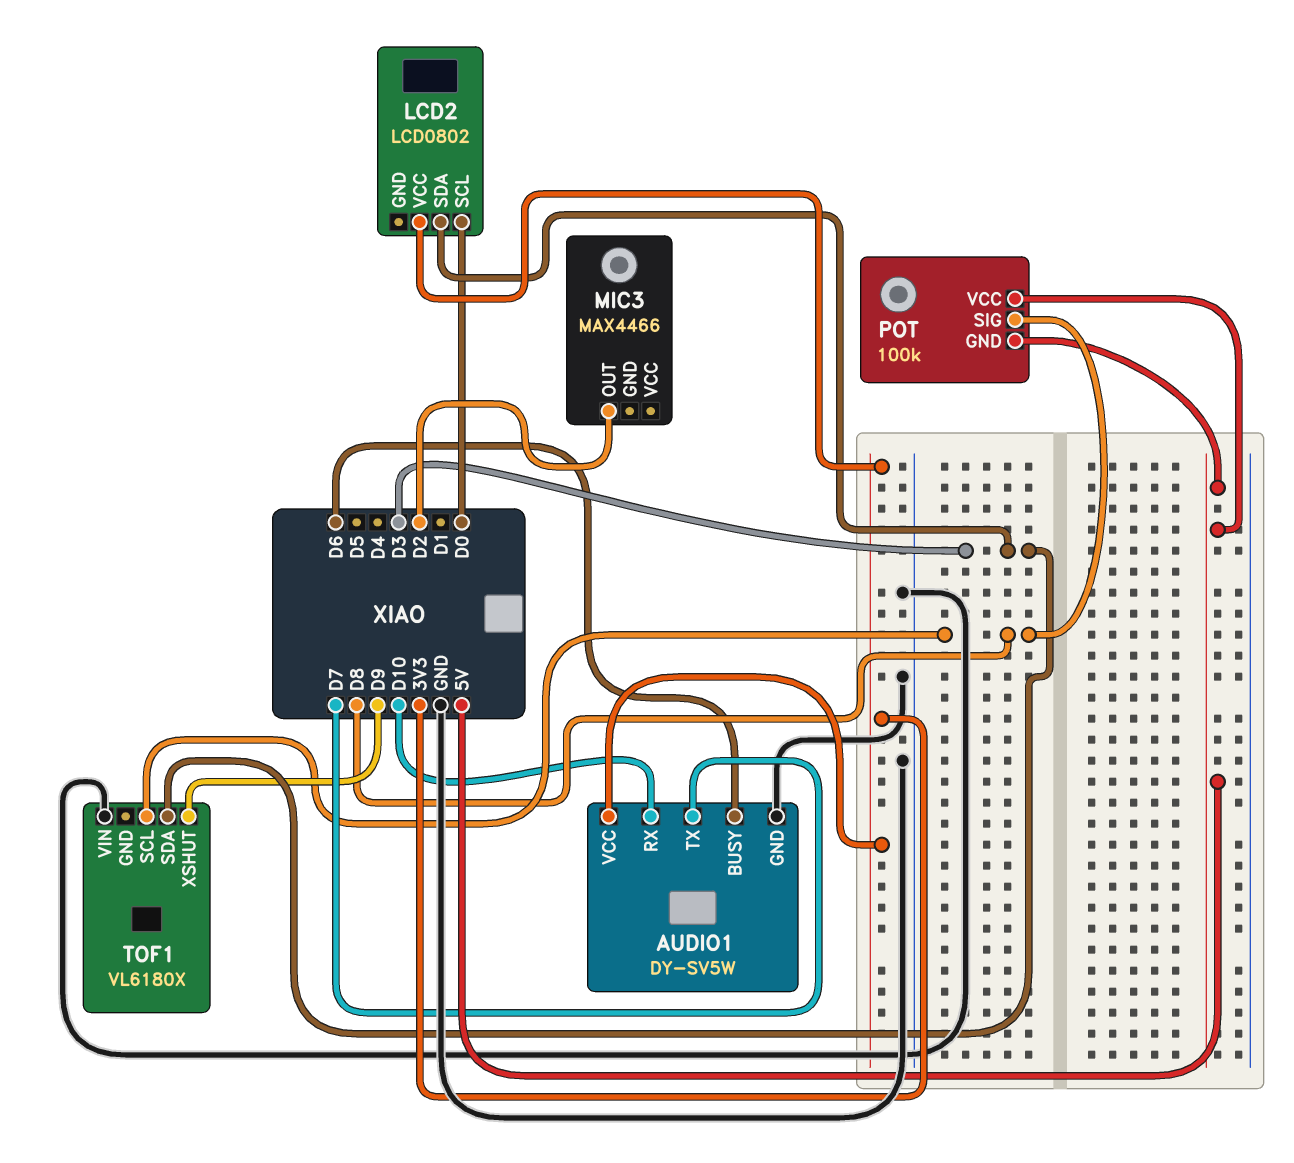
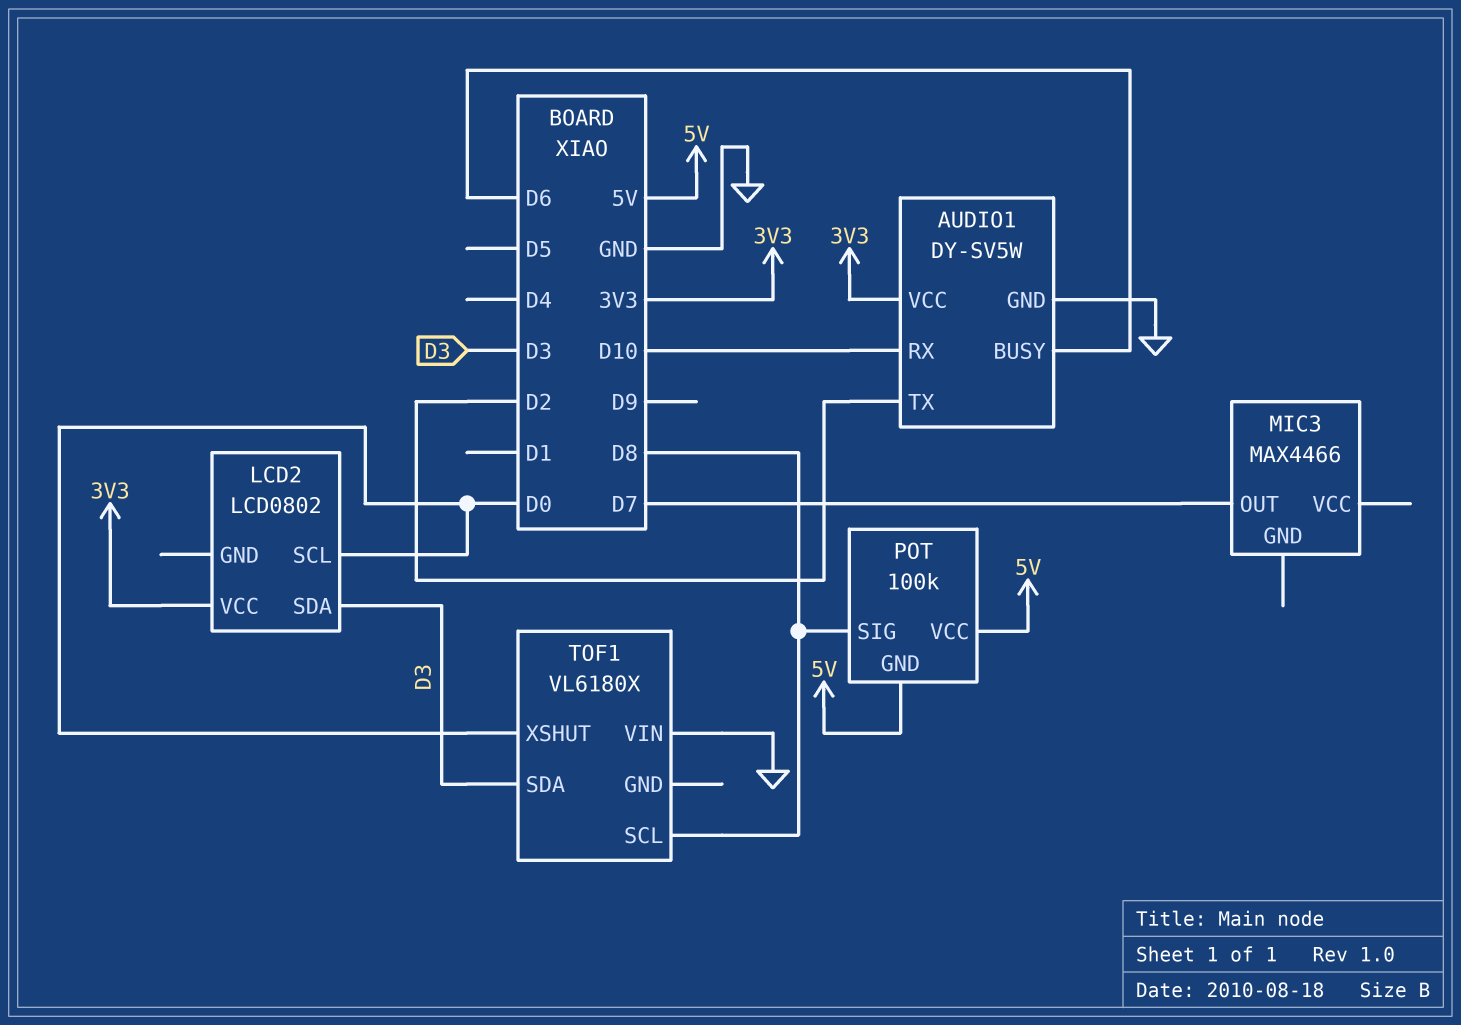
AUDIO1 pin TX: D7 -> D2
MIC3 pin OUT: D2 -> D7
TOF1 pin XSHUT: D9 -> D0

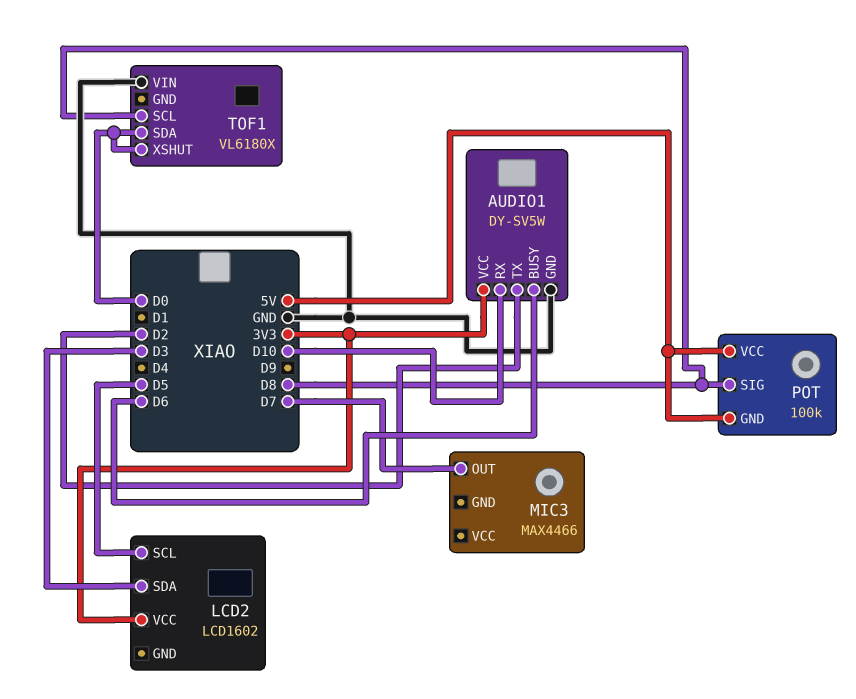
LCD2: LCD0802 -> LCD1602
LCD2 pin SCL: D0 -> D5
TOF1 pin SDA: D3 -> D0

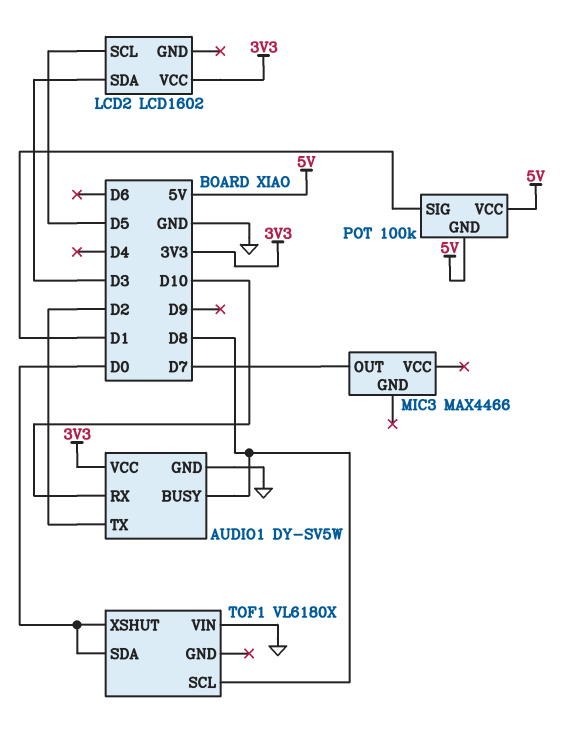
AUDIO1 pin BUSY: D6 -> D8
POT pin SIG: D8 -> D1

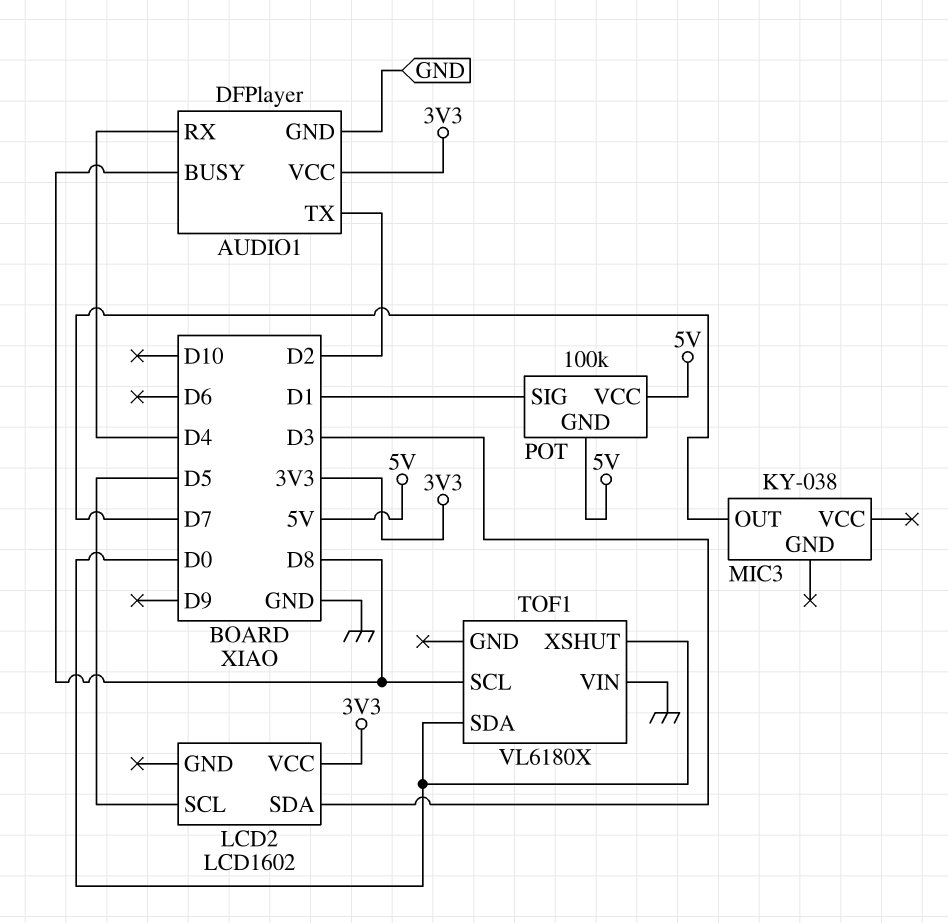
AUDIO1: DY-SV5W -> DFPlayer
AUDIO1 pin RX: D10 -> D4
MIC3: MAX4466 -> KY-038

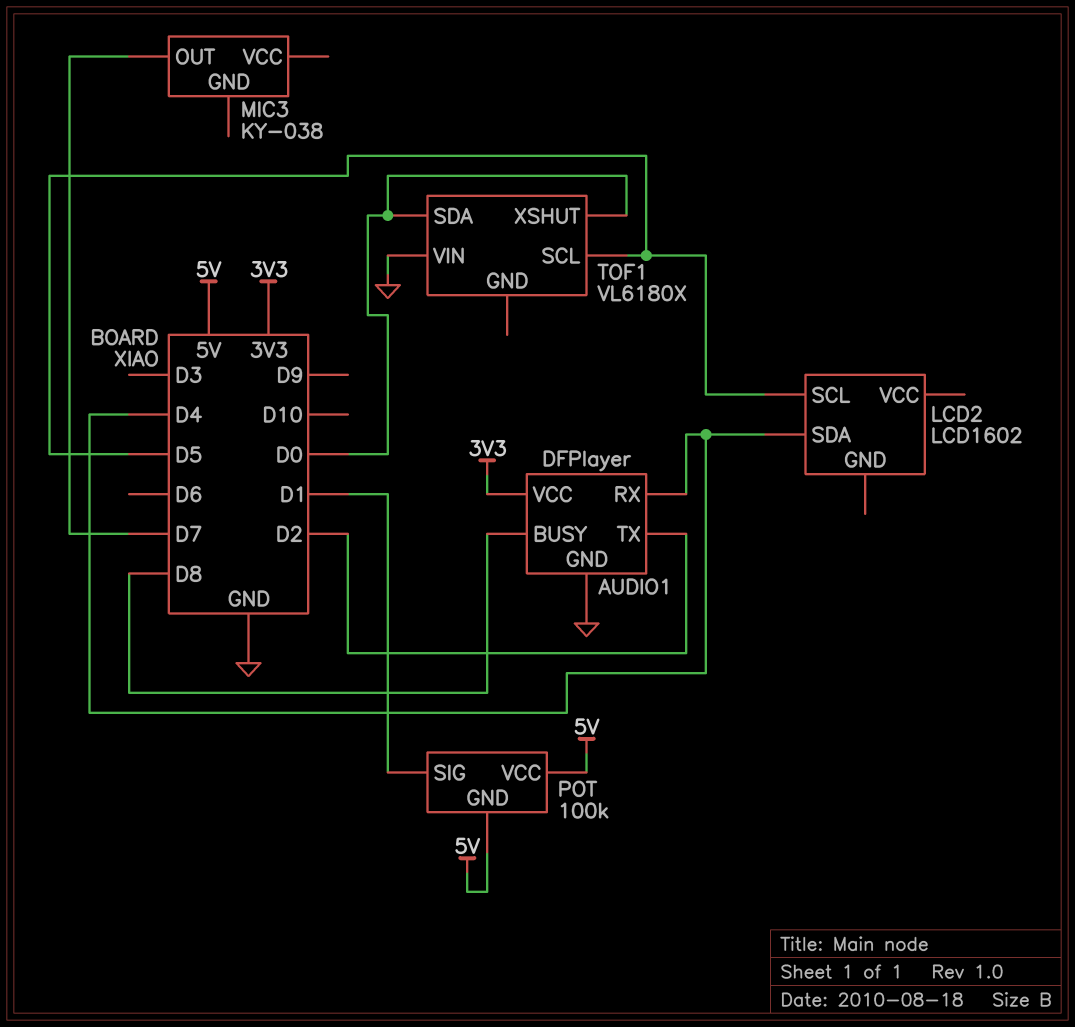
LCD2 pin SDA: D3 -> D4
LCD2 pin VCC: 3V3 -> none
TOF1 pin SCL: D8 -> D5

